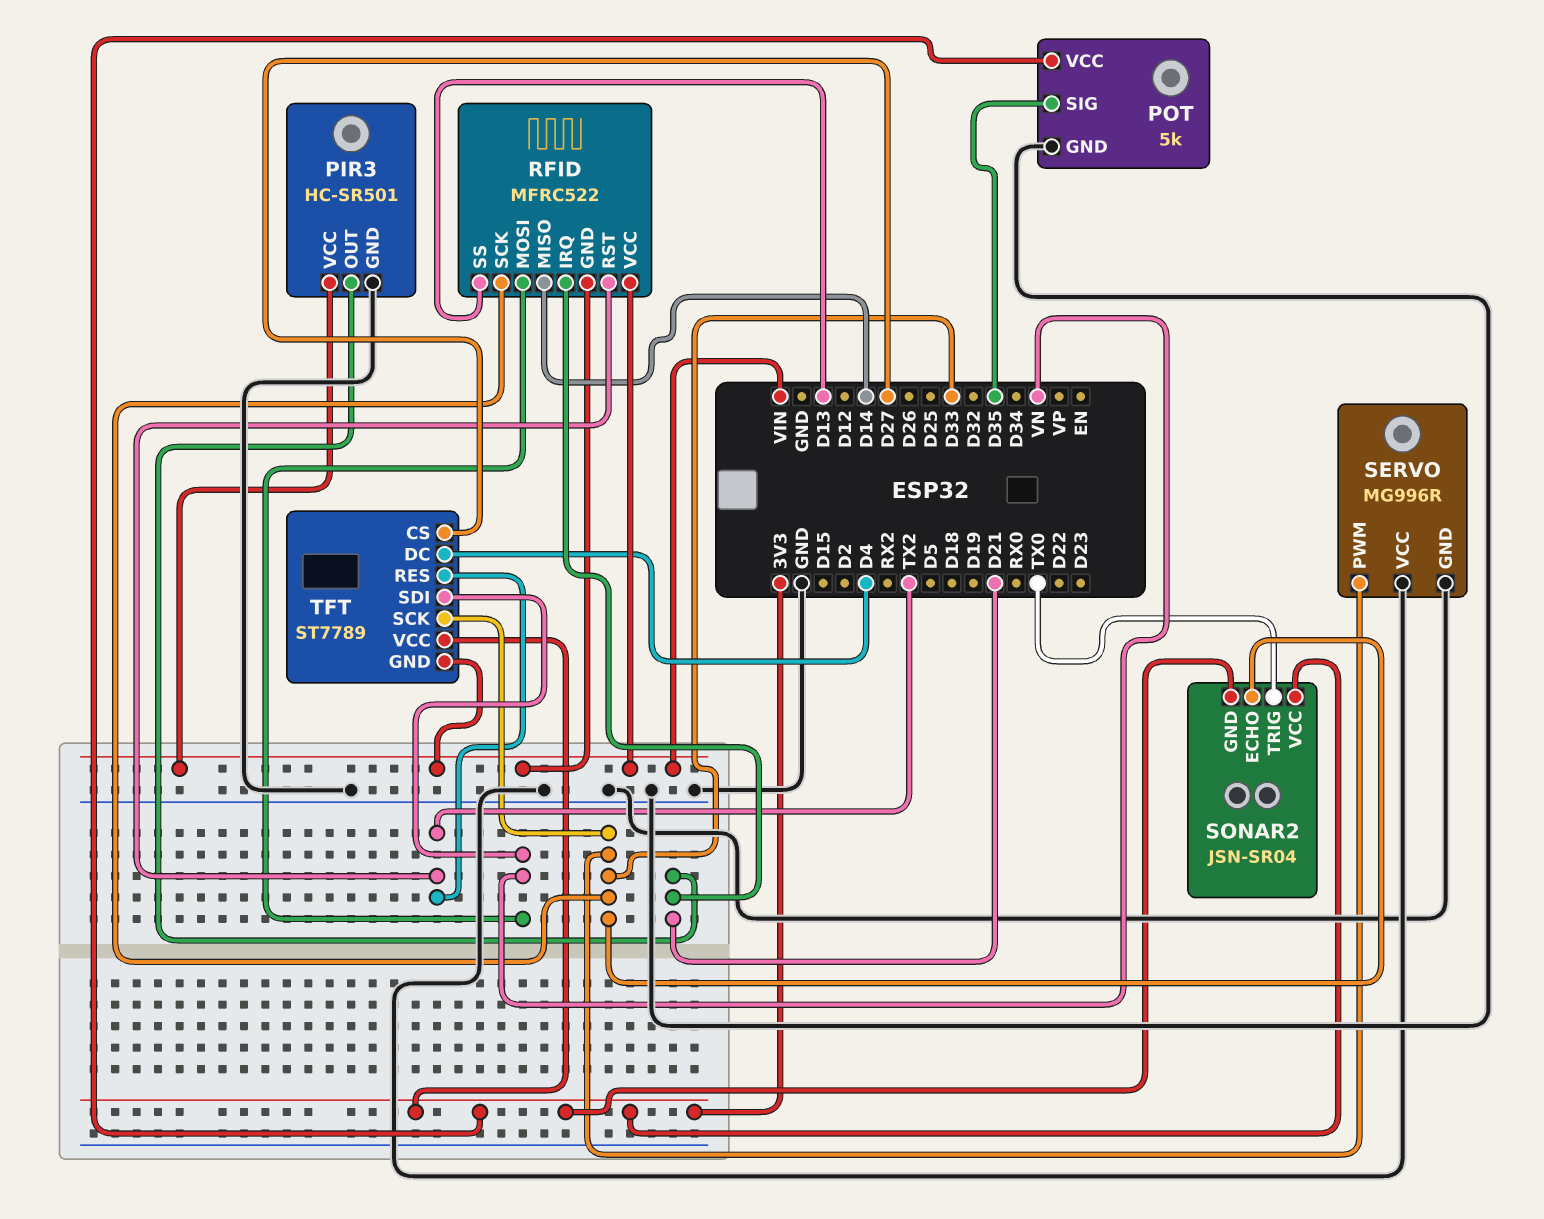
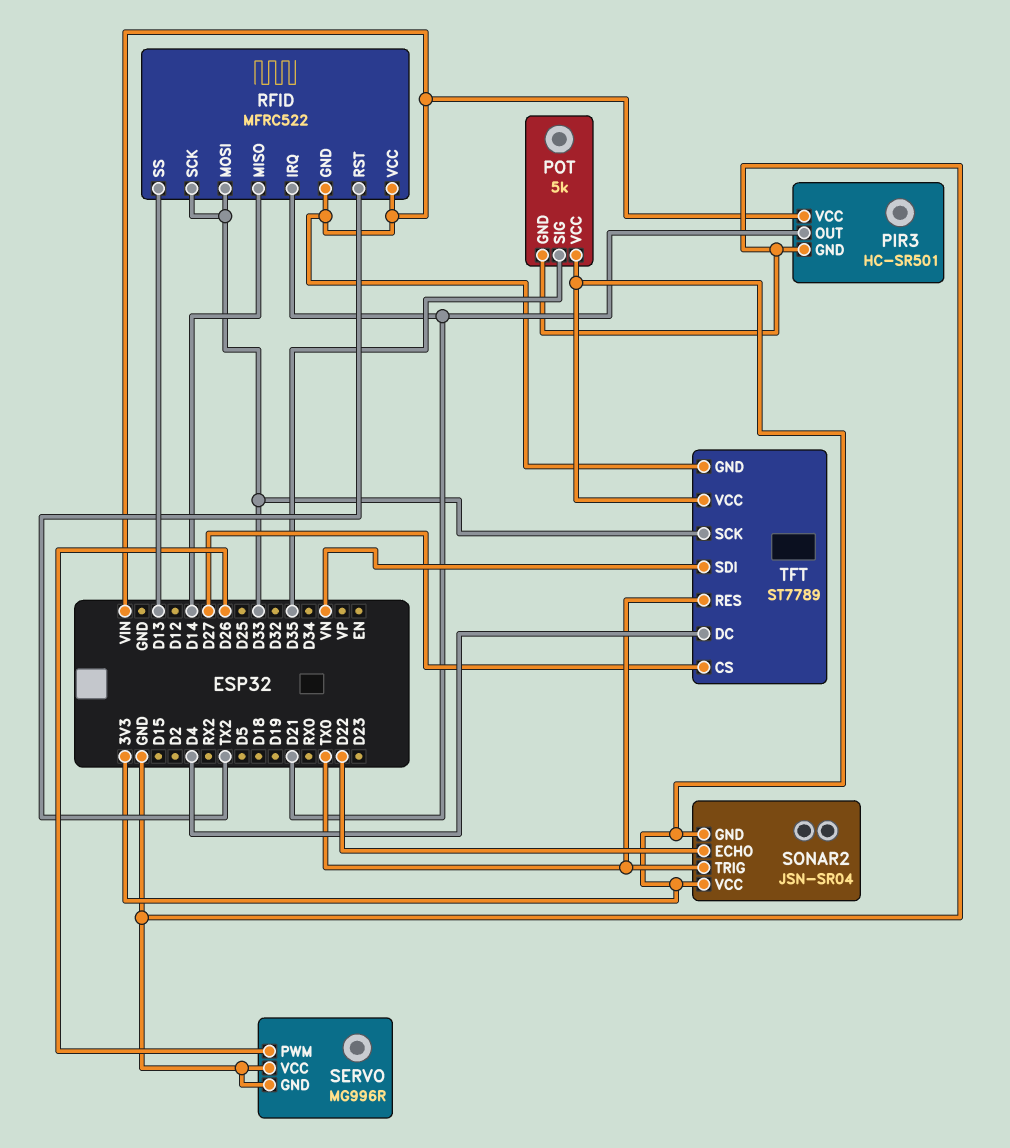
RFID pin MOSI: VN -> D33
SERVO pin PWM: D33 -> D26
SONAR2 pin ECHO: D33 -> D22
TFT pin RES: TX2 -> TX0

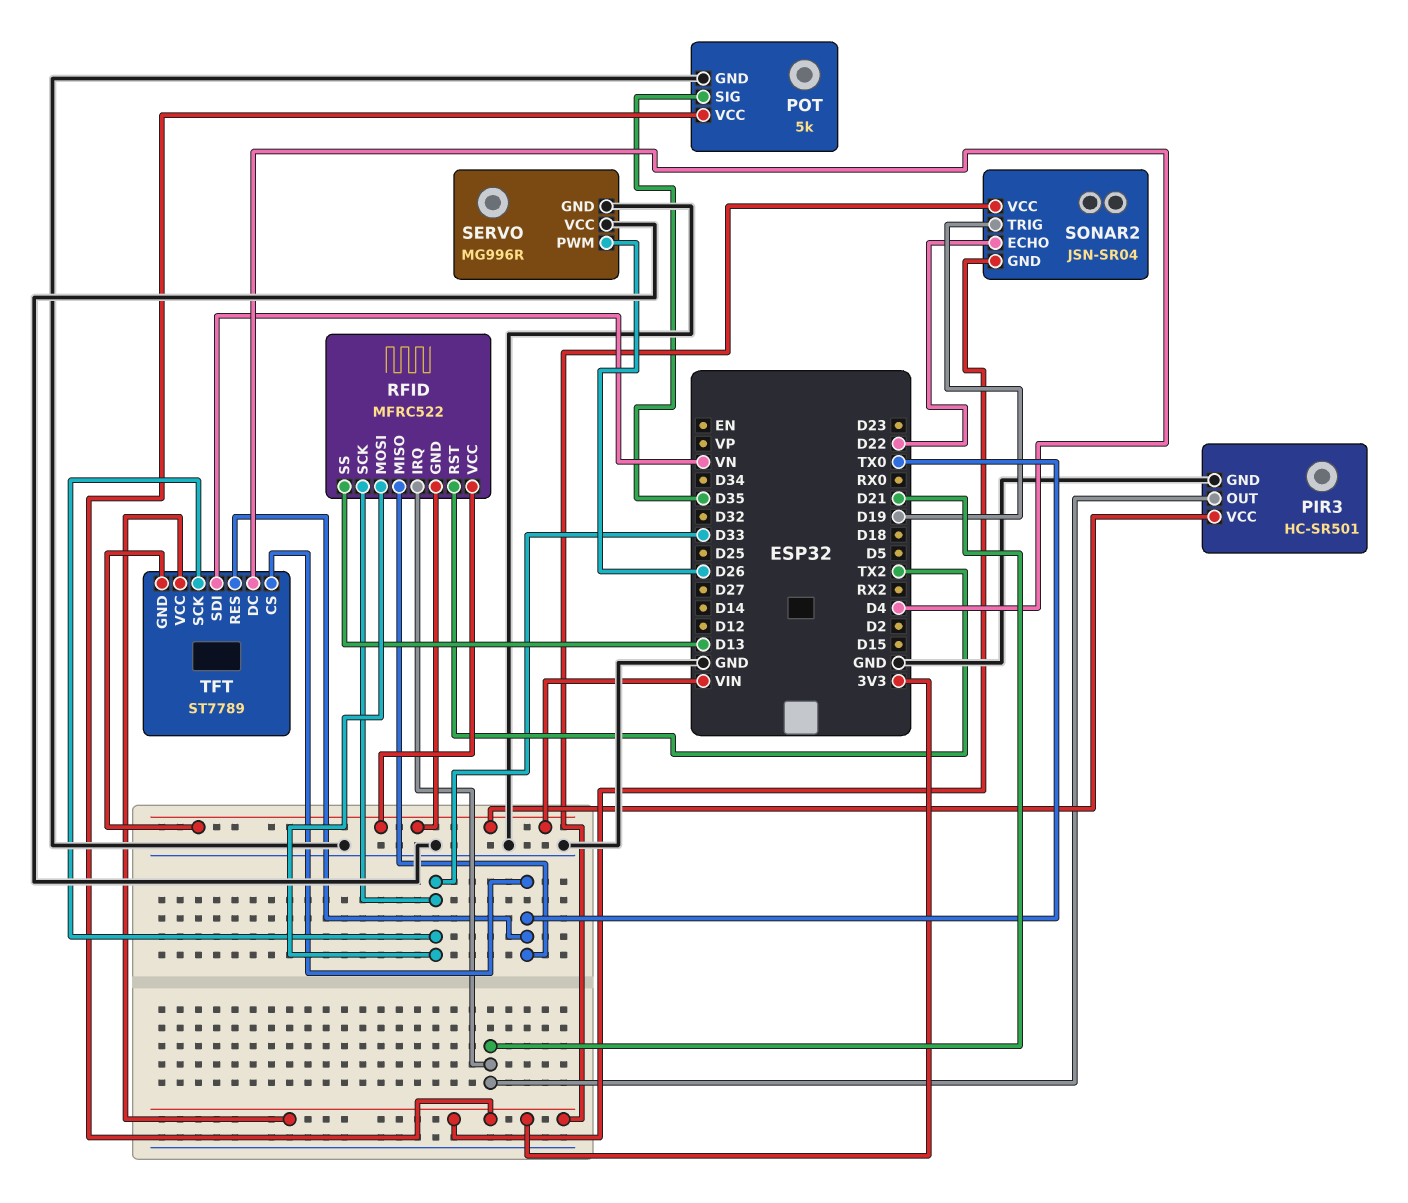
RFID pin MISO: D14 -> TX0
SONAR2 pin TRIG: TX0 -> D19
TFT pin CS: D27 -> TX0

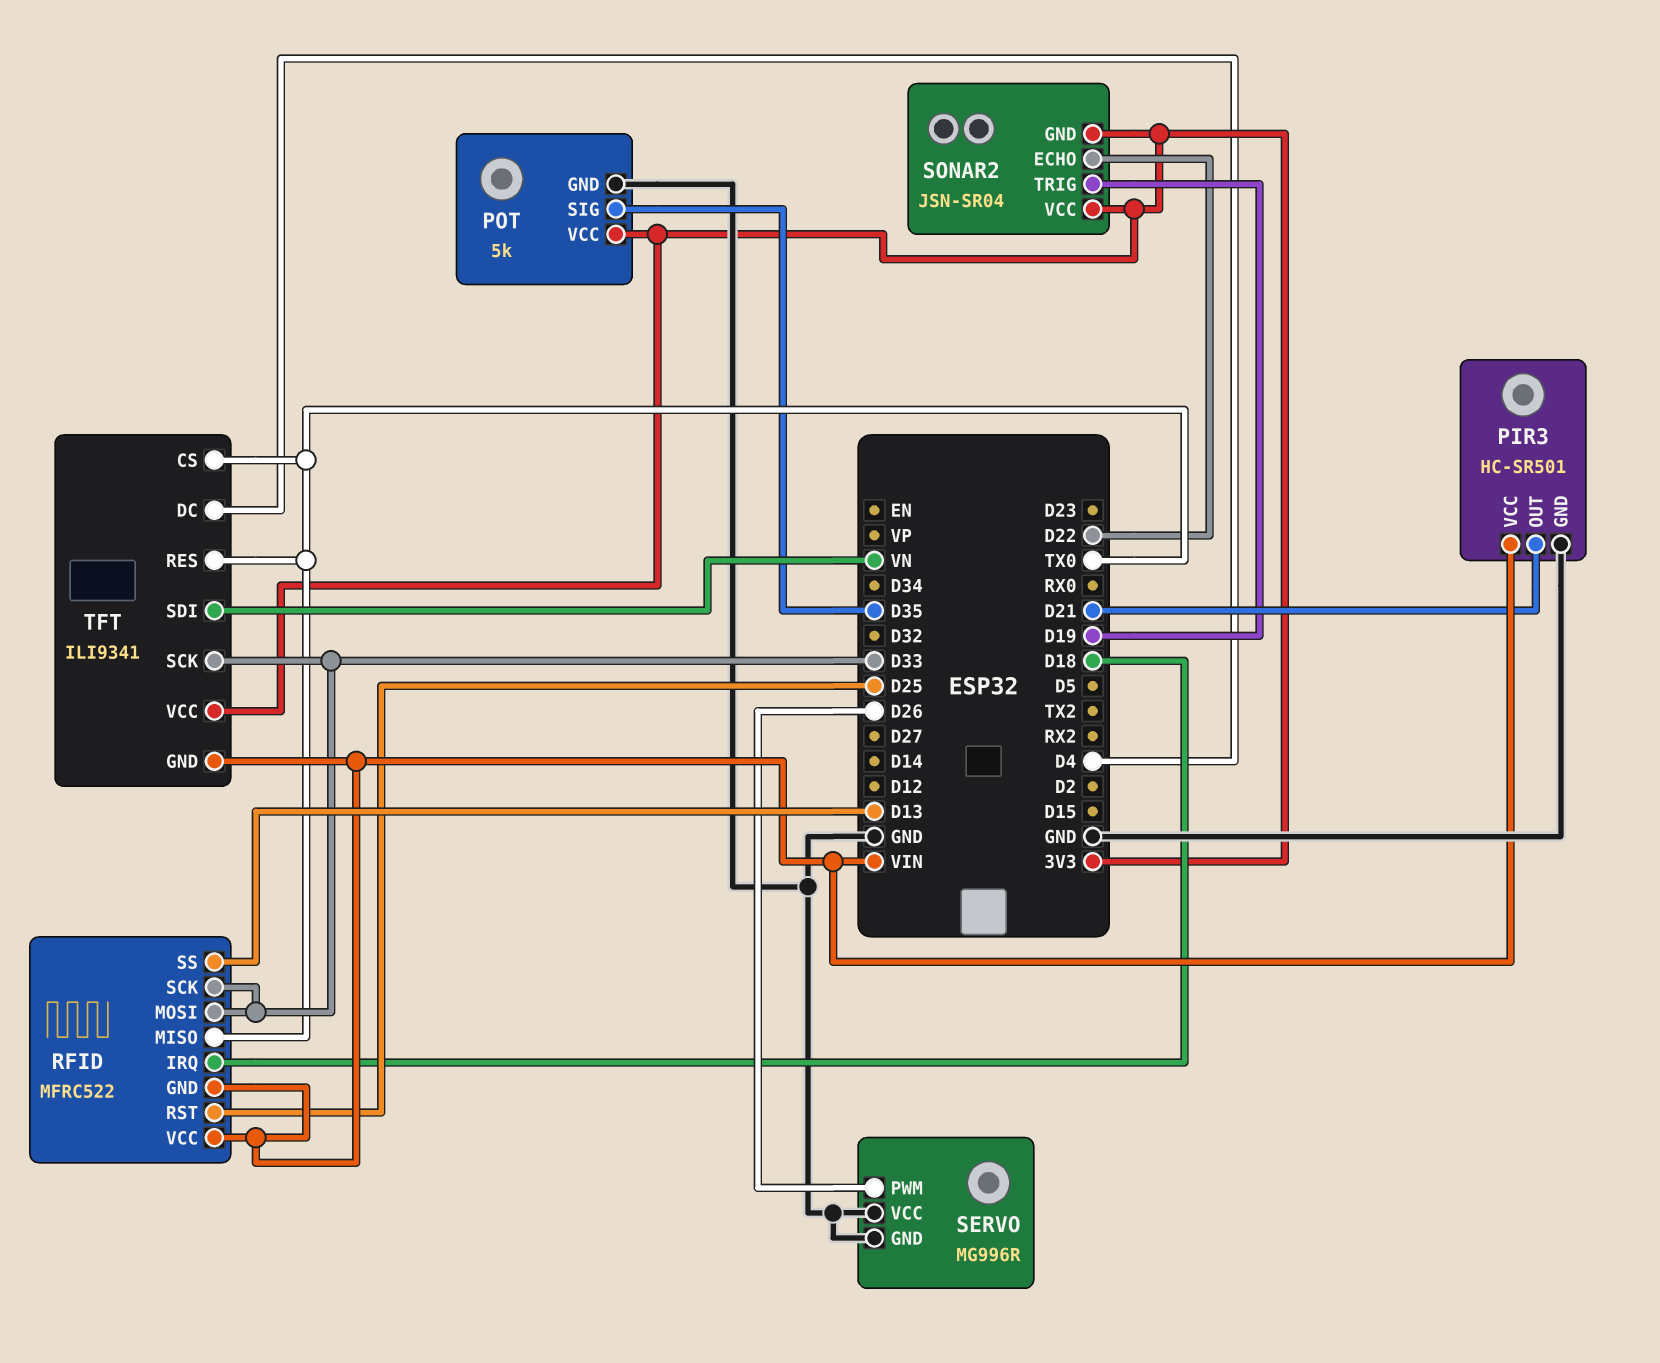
RFID pin IRQ: D21 -> D18
RFID pin RST: TX2 -> D25
TFT: ST7789 -> ILI9341

